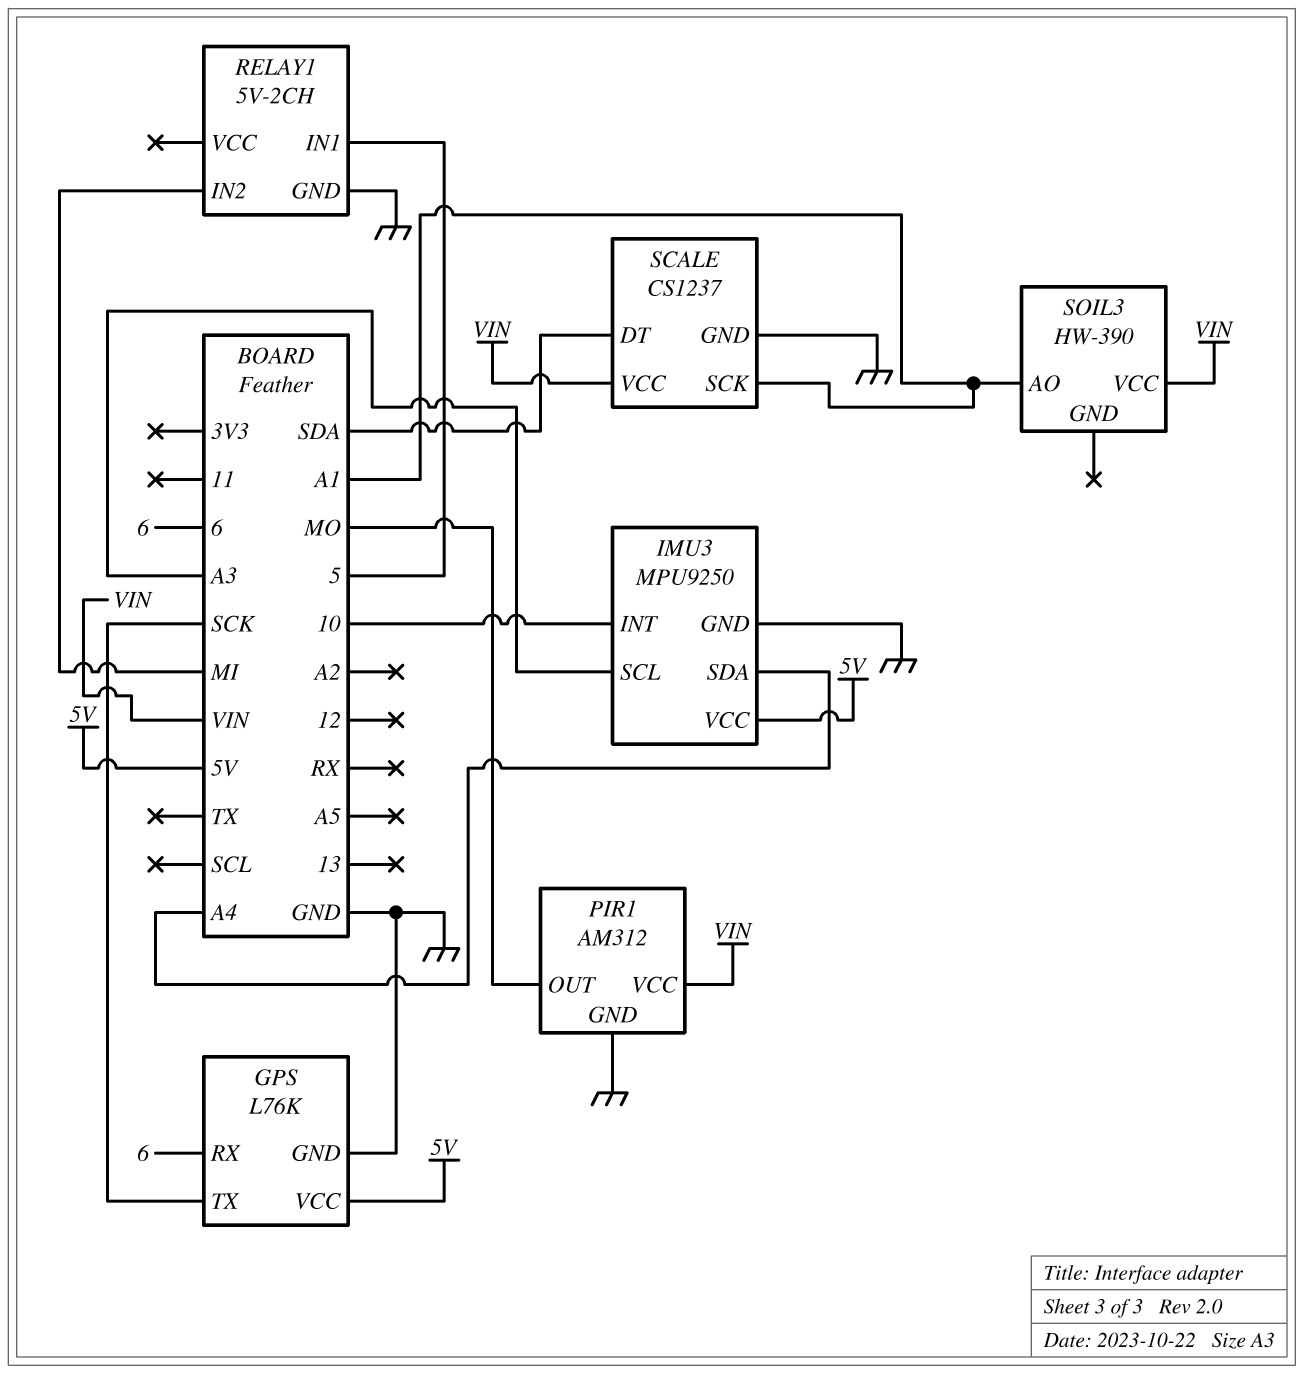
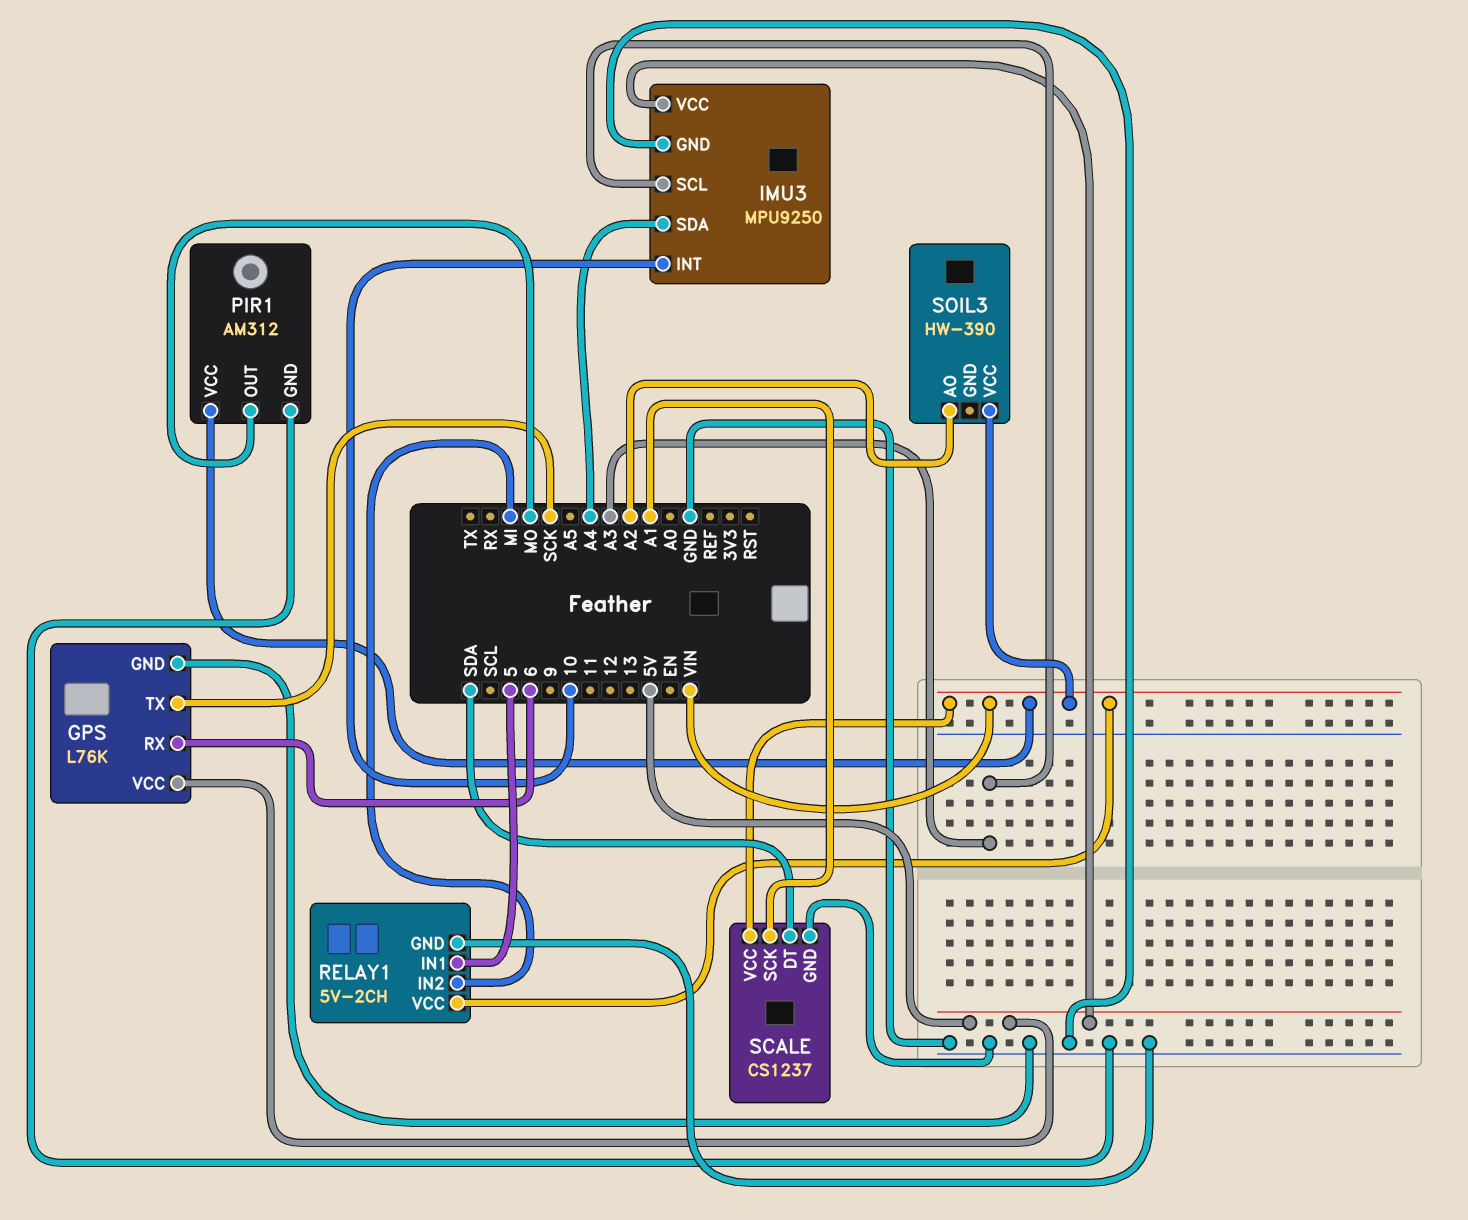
RELAY1 pin VCC: none -> VIN
SOIL3 pin AO: A1 -> A2

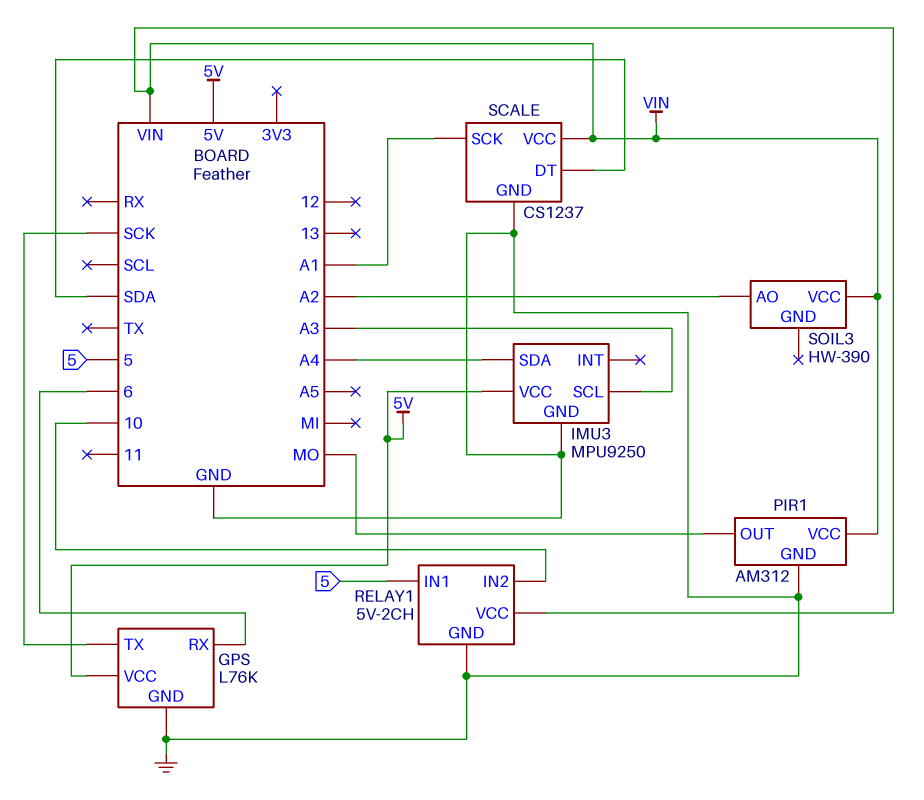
IMU3 pin INT: 10 -> none
RELAY1 pin IN2: MI -> 10

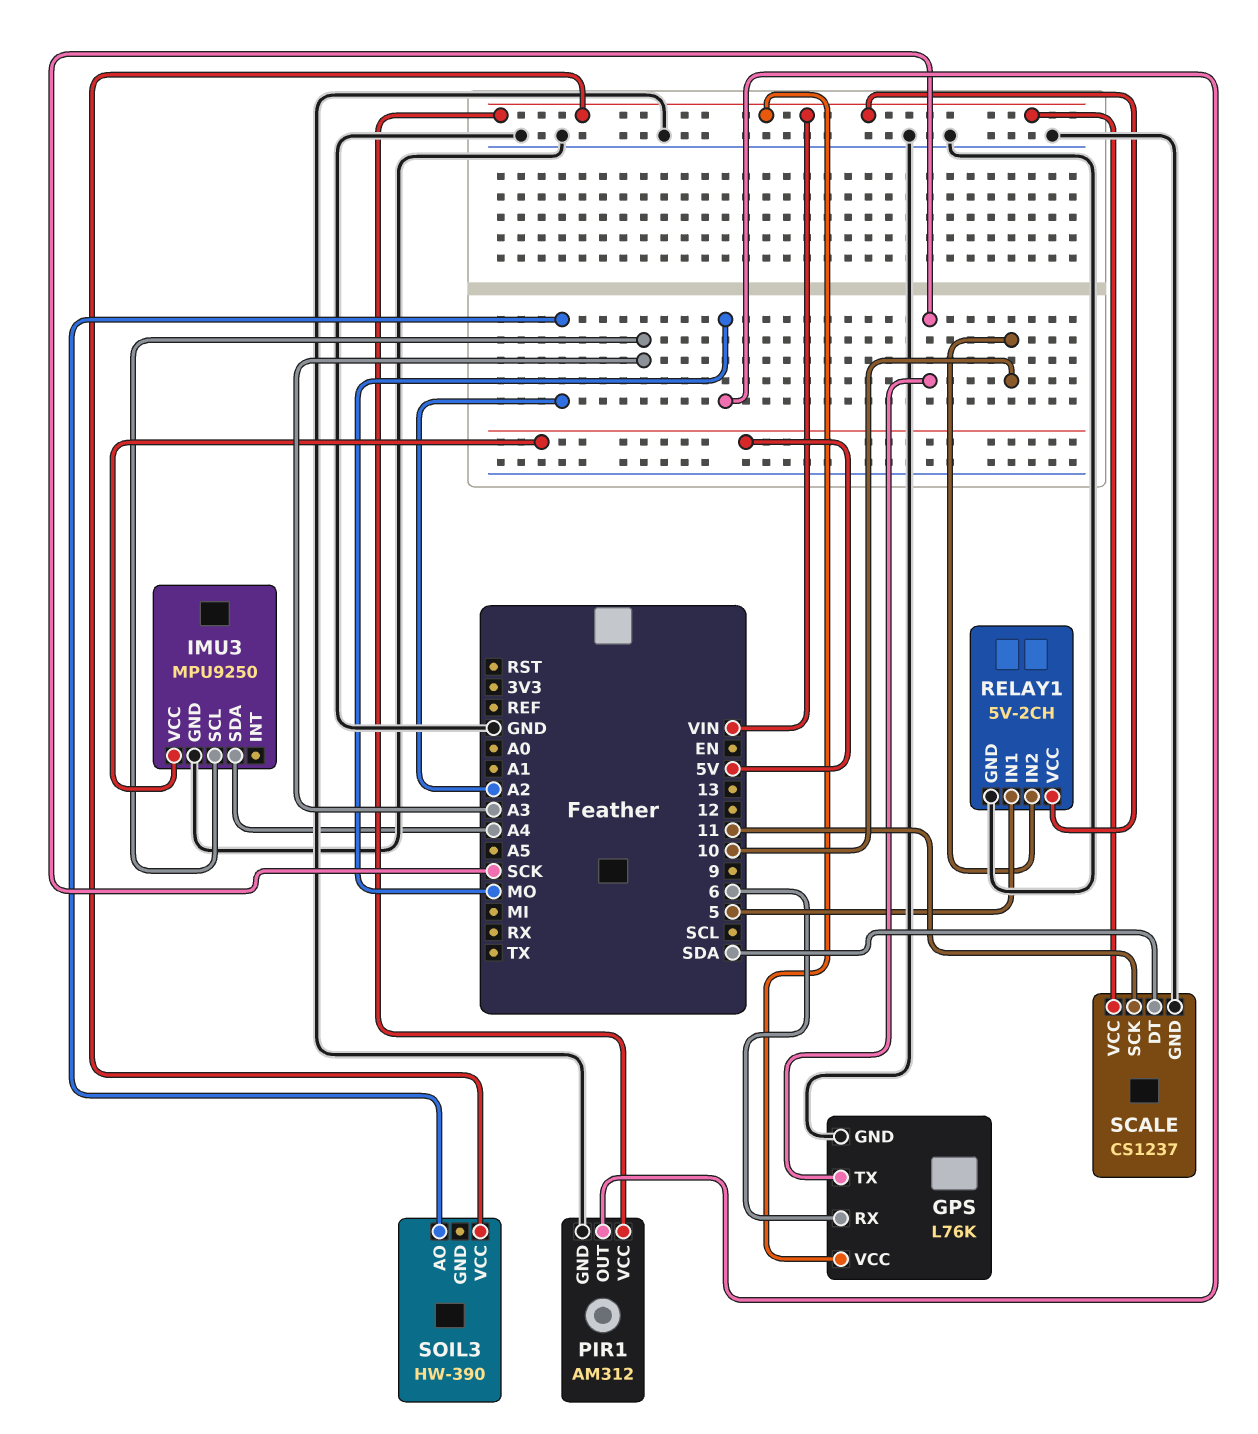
GPS pin VCC: 5V -> VIN
SCALE pin SCK: A1 -> 11

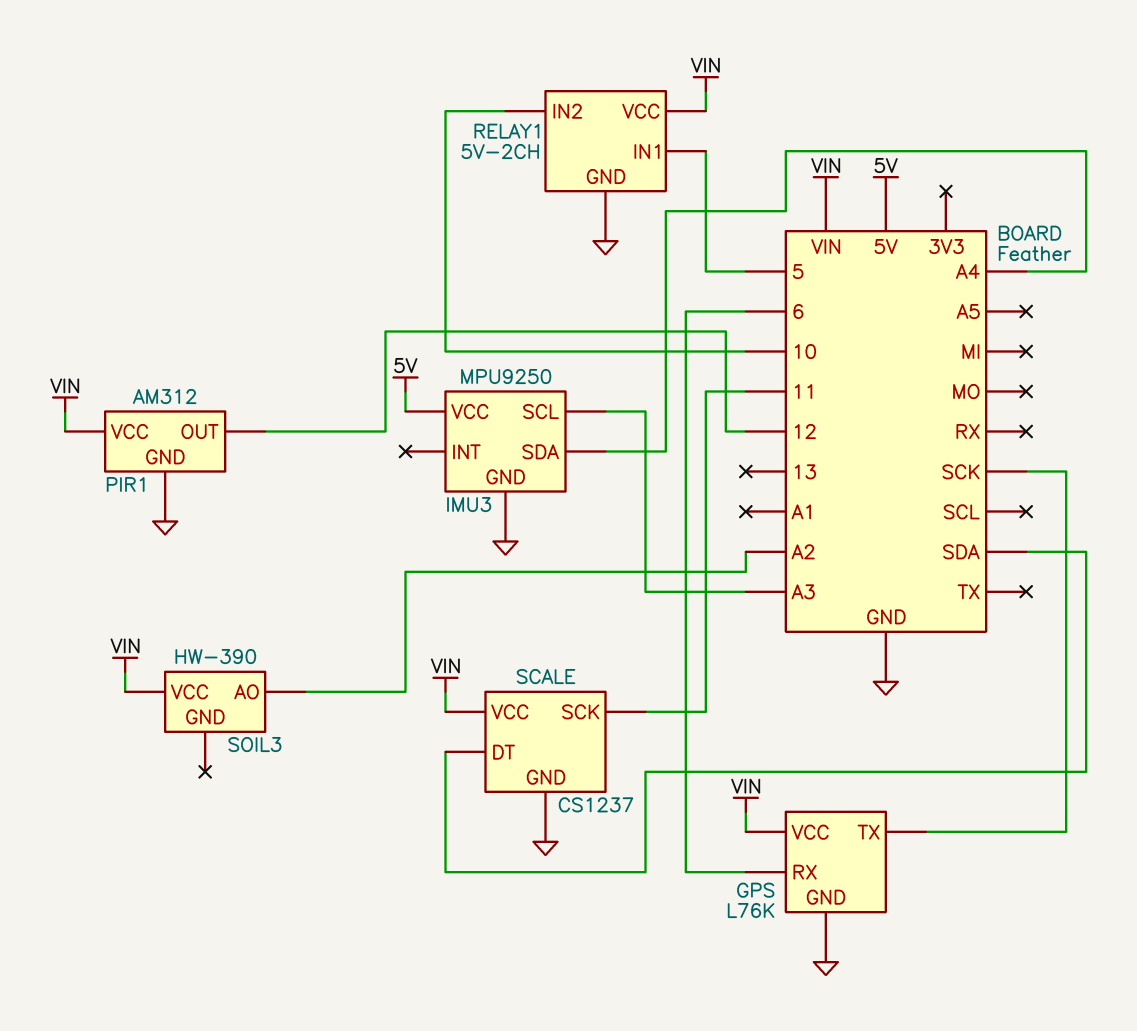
PIR1 pin OUT: MO -> 12

